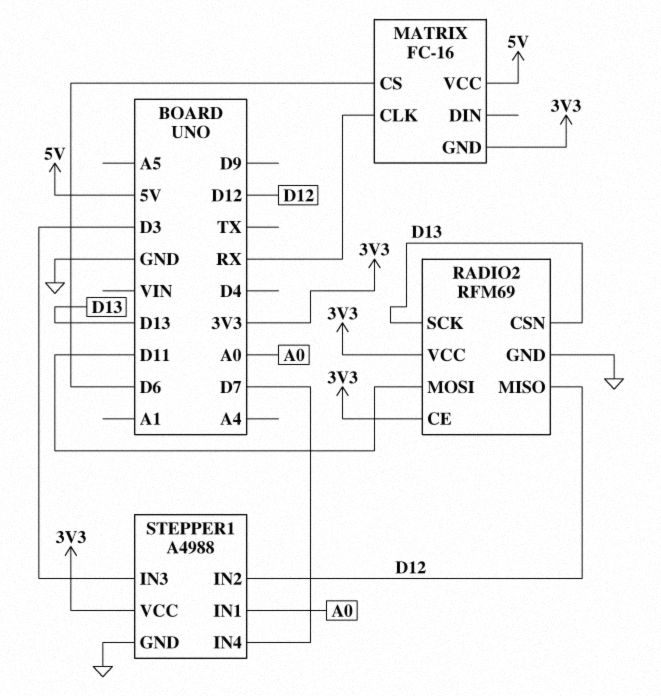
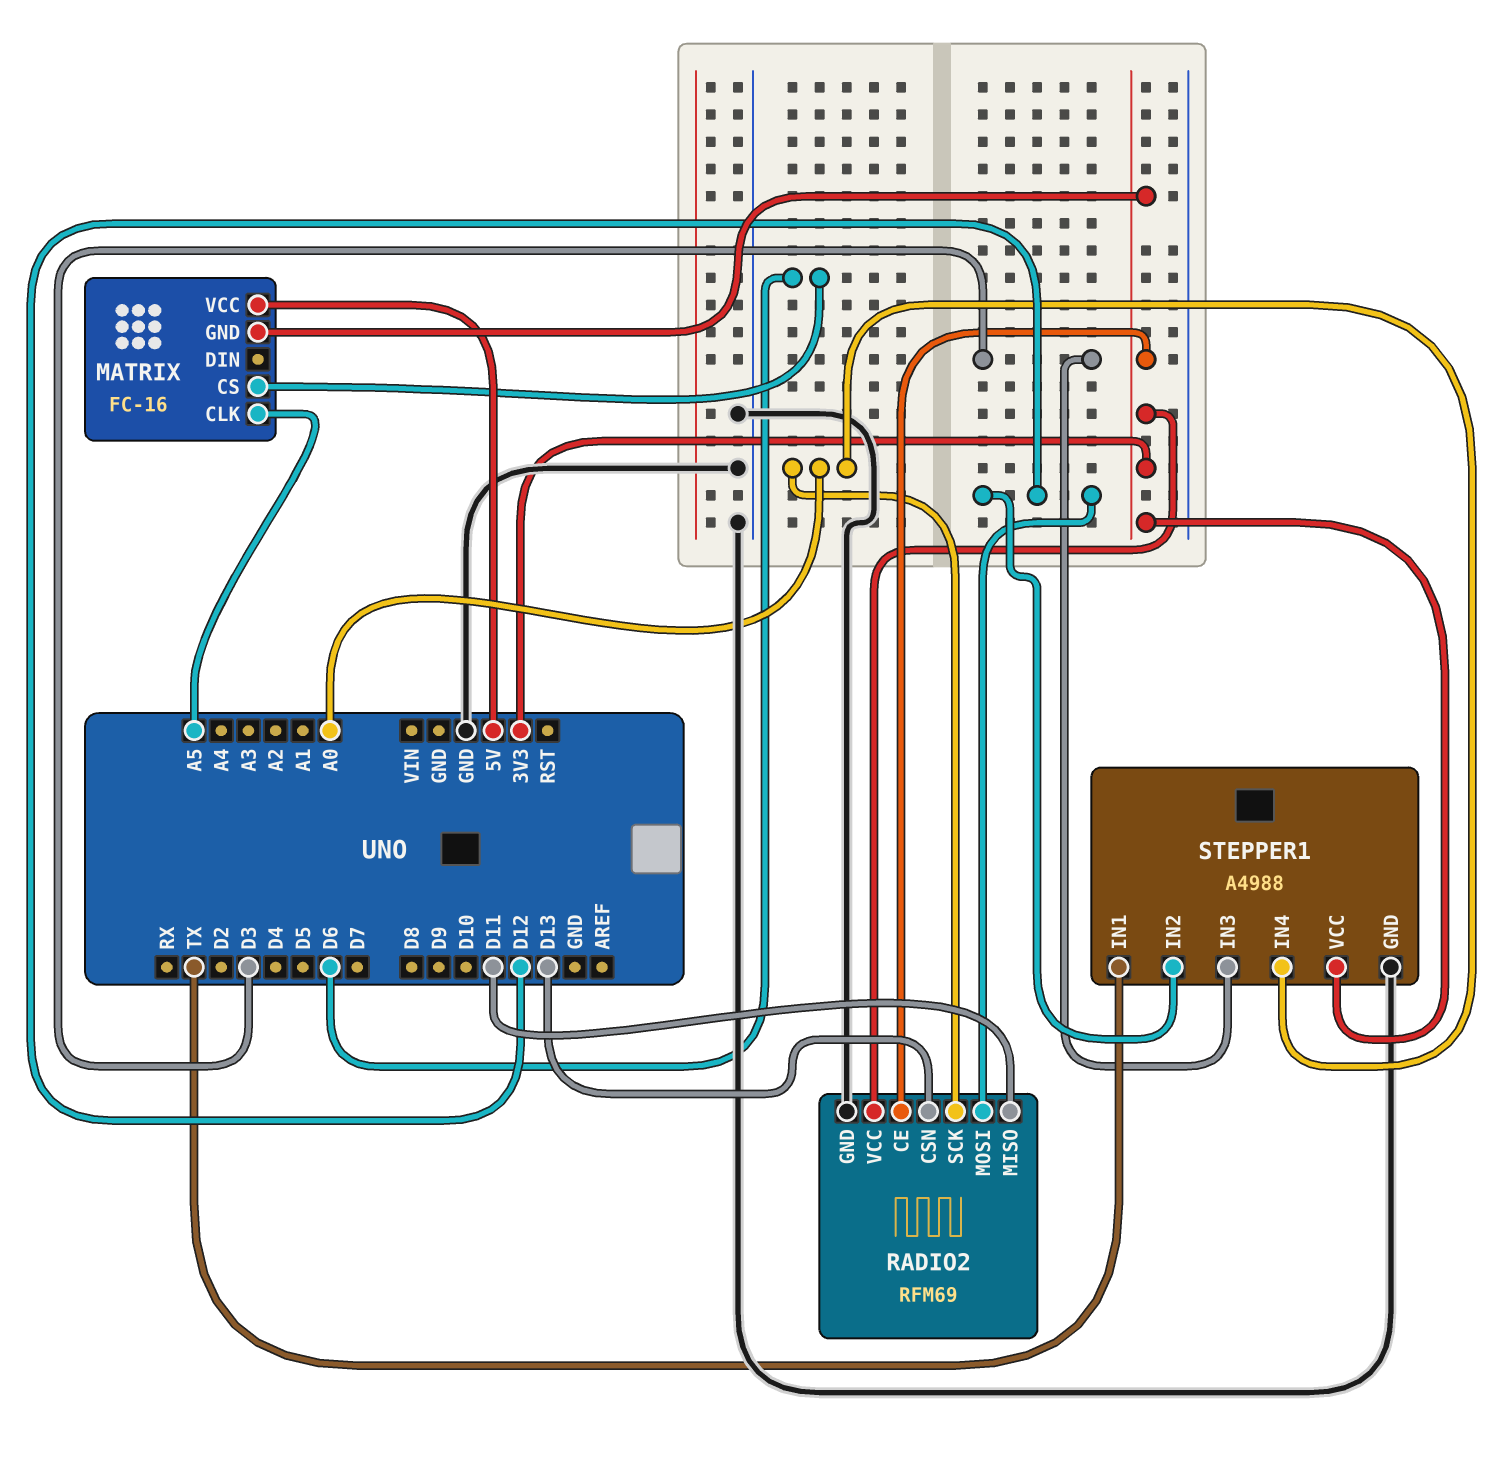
MATRIX pin CLK: RX -> A5
RADIO2 pin MISO: D12 -> D11
RADIO2 pin MOSI: D11 -> D12
RADIO2 pin SCK: D13 -> A0
STEPPER1 pin IN1: A0 -> TX
STEPPER1 pin IN4: D7 -> A0

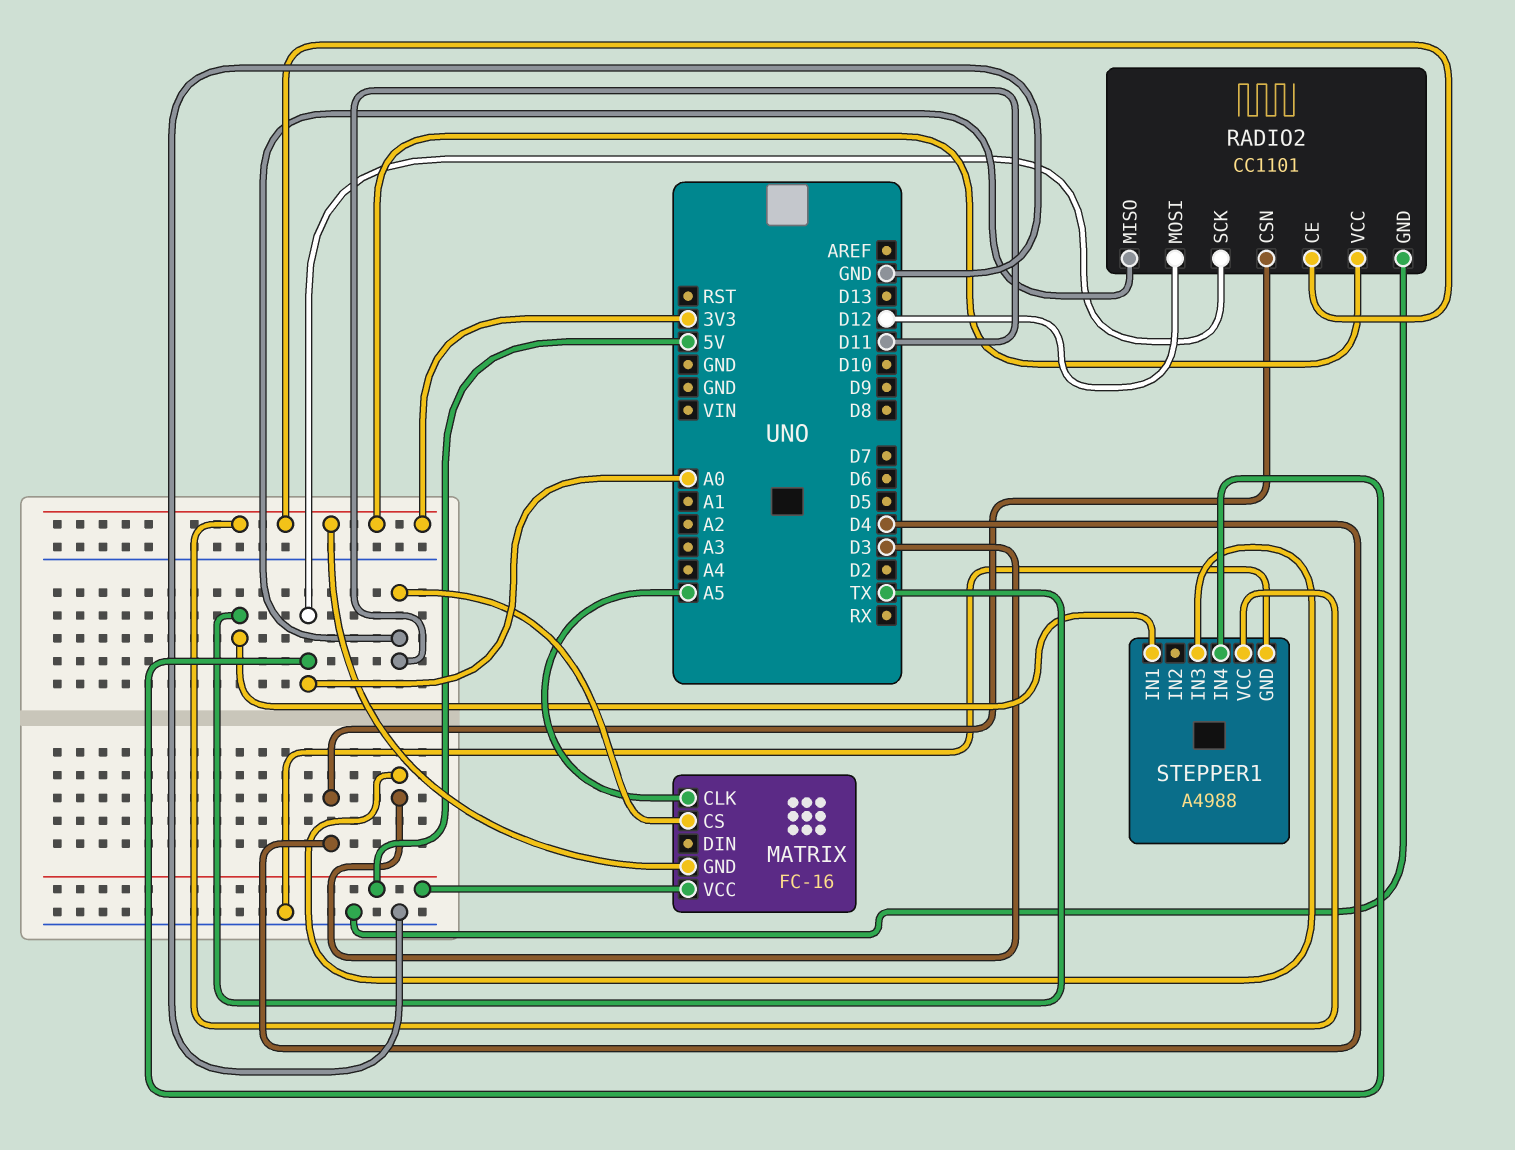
MATRIX pin CS: D6 -> D11
RADIO2: RFM69 -> CC1101
RADIO2 pin CSN: D13 -> D4
STEPPER1 pin IN2: D12 -> none

